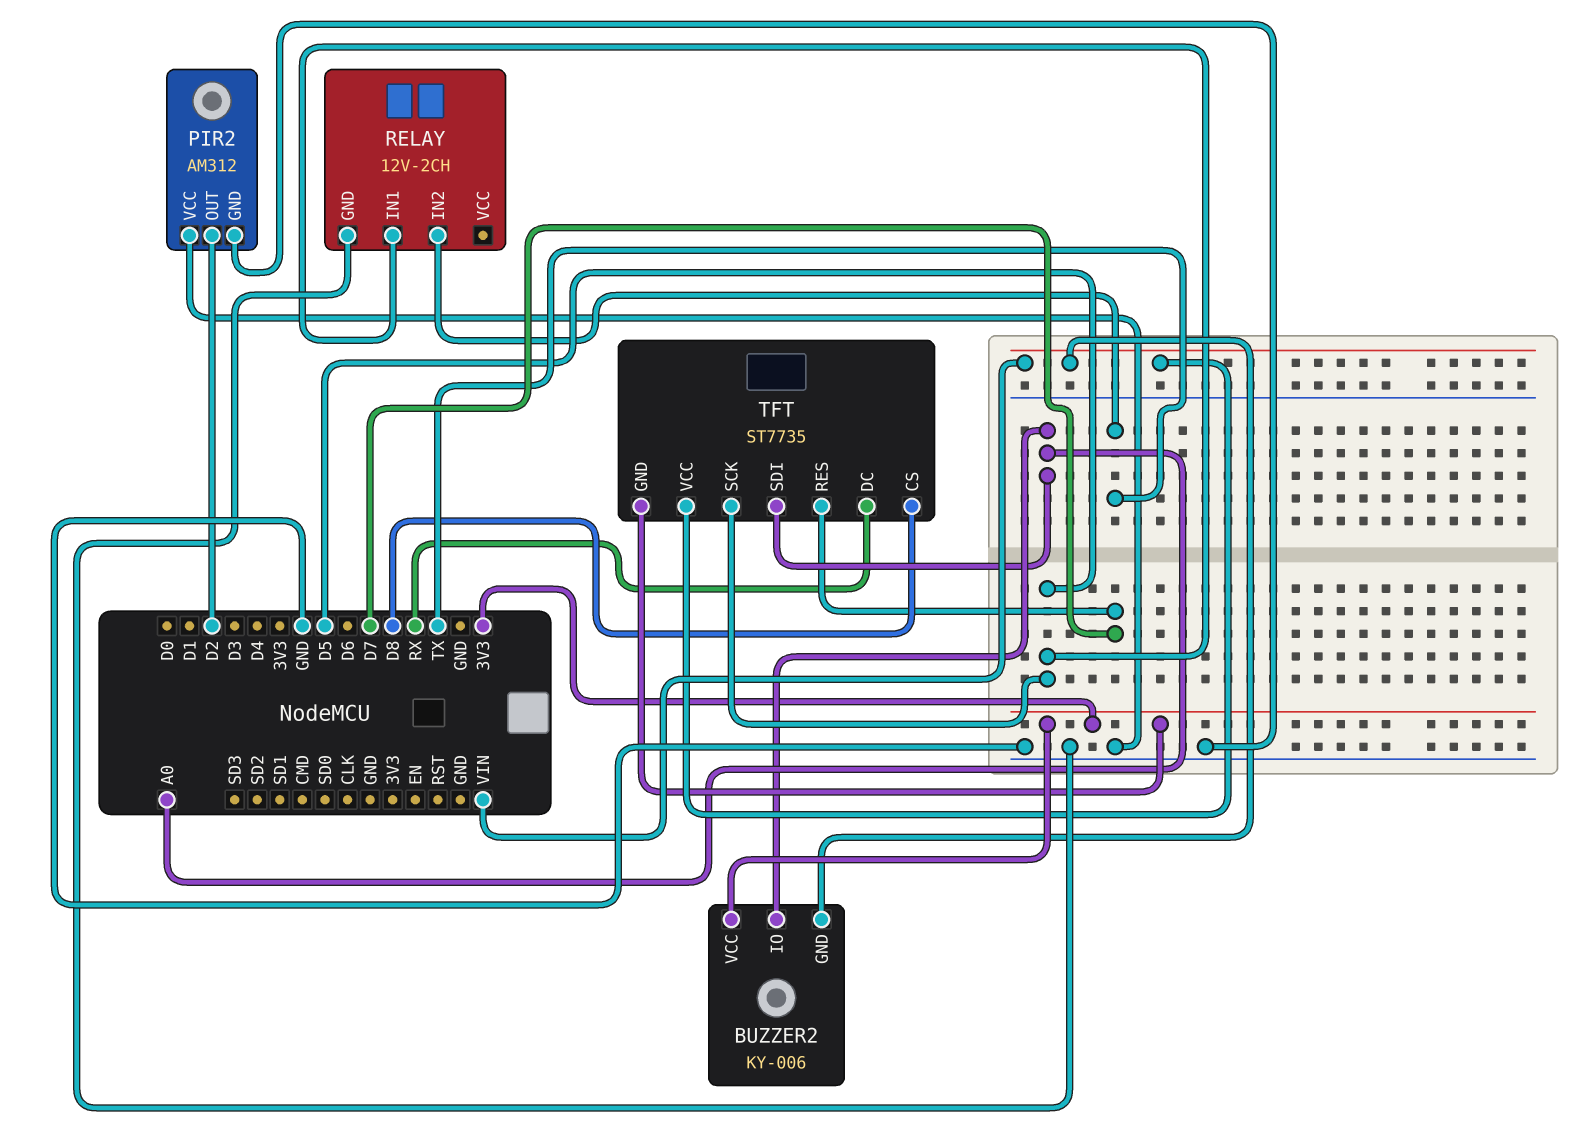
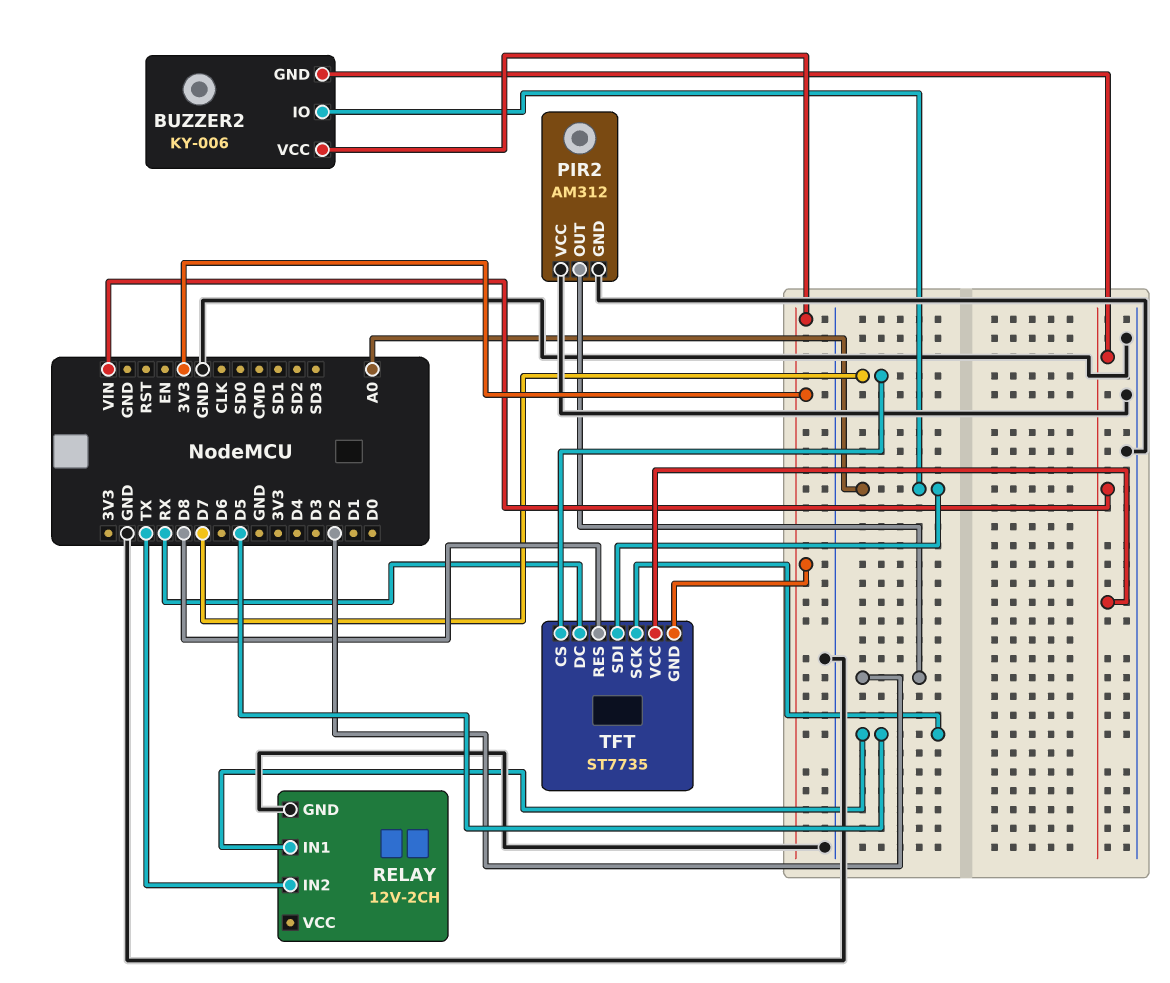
TFT pin CS: D8 -> D7
TFT pin RES: D7 -> D8

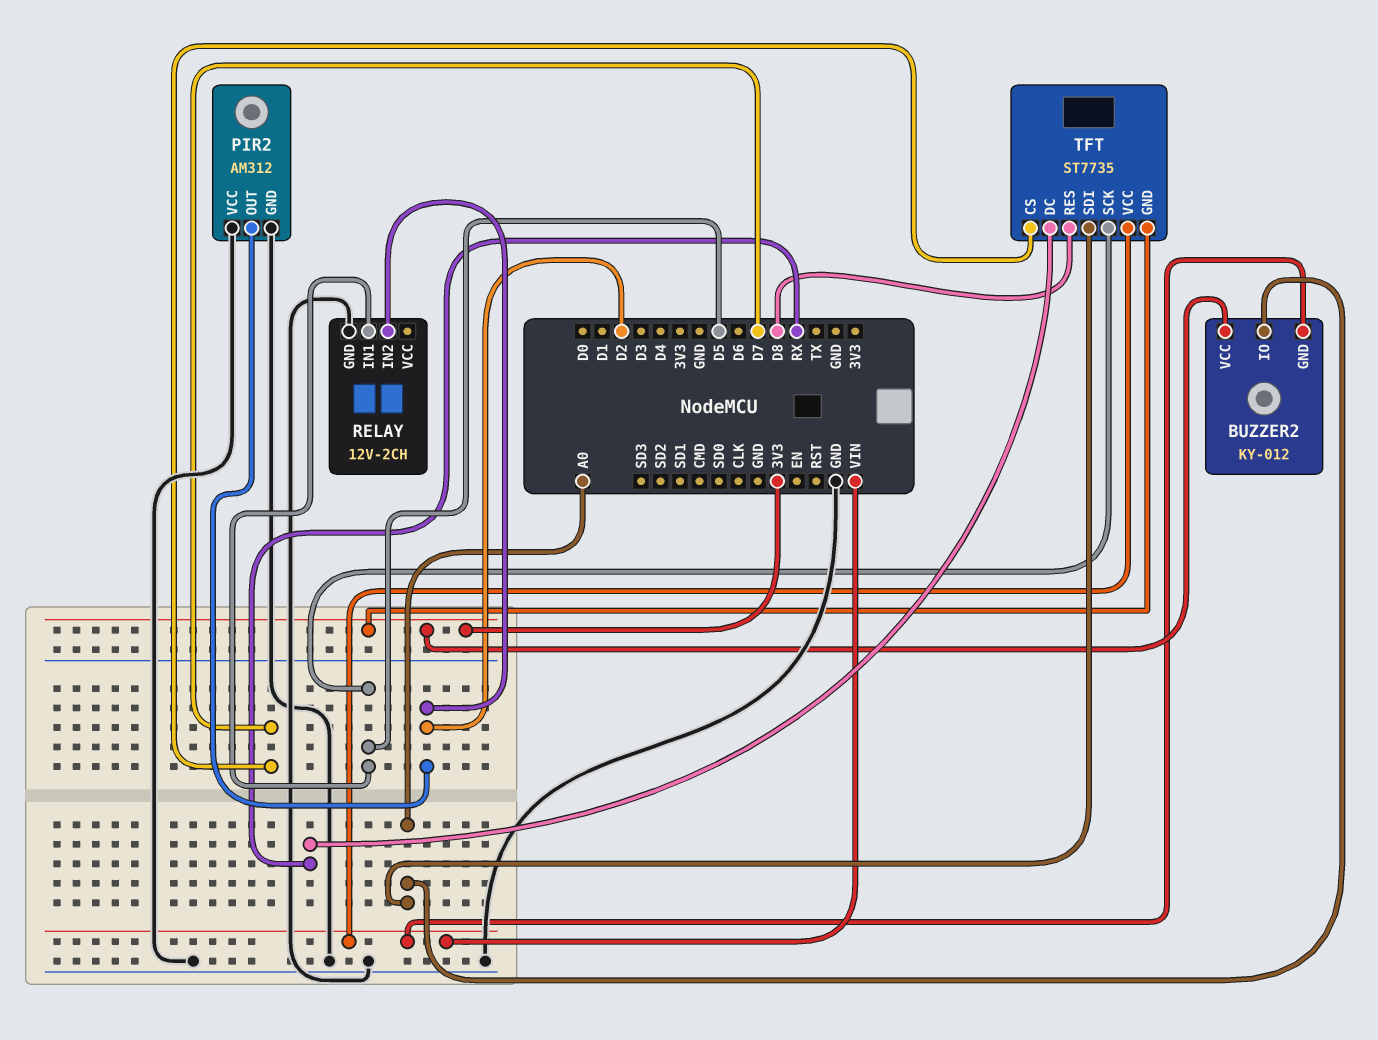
BUZZER2: KY-006 -> KY-012
RELAY pin IN2: TX -> D2

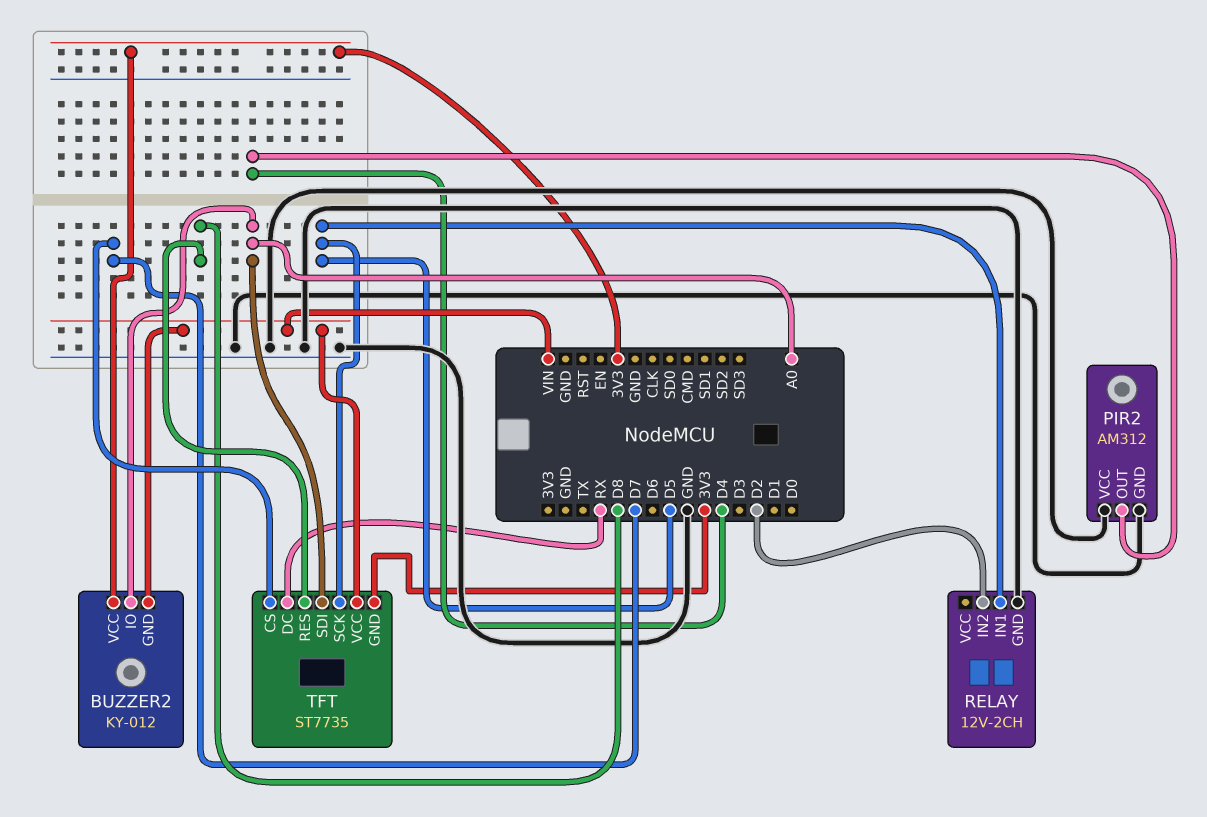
PIR2 pin OUT: D2 -> D4

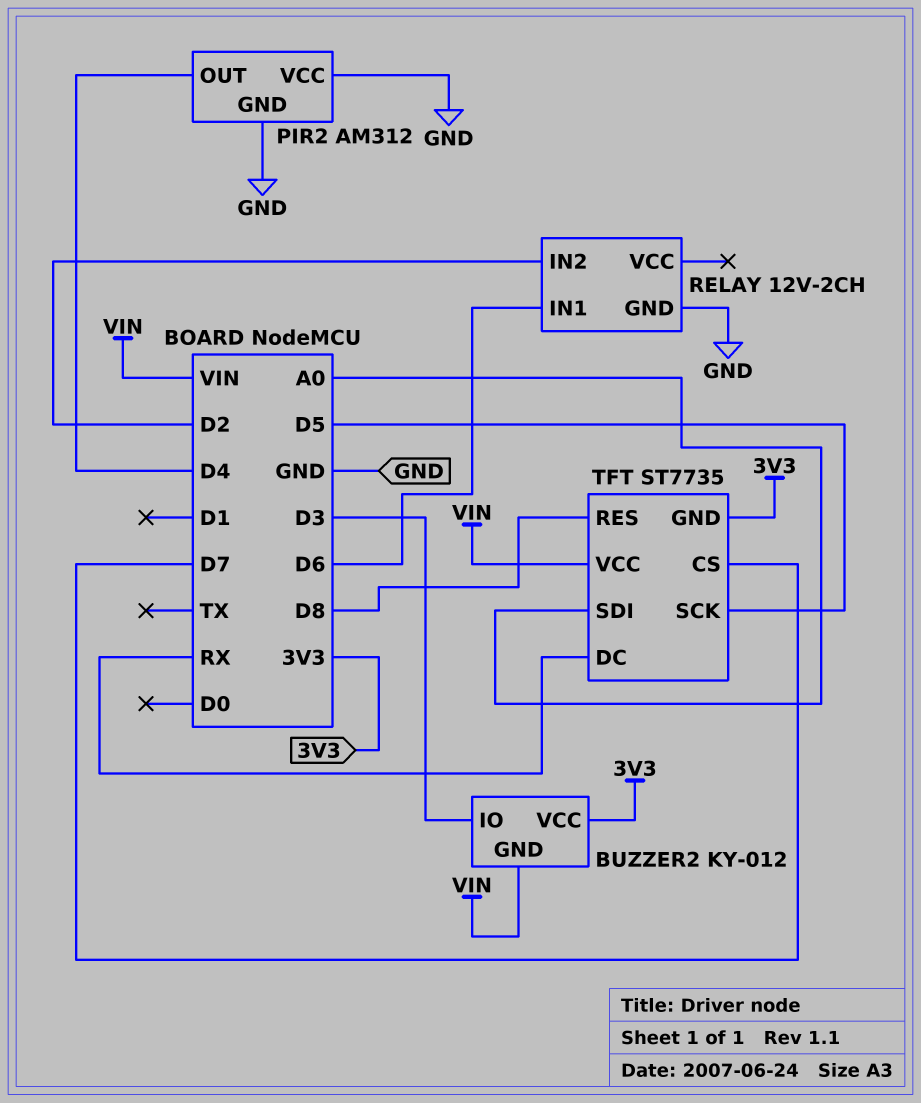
BUZZER2 pin IO: A0 -> D3
RELAY pin IN1: D5 -> D6

